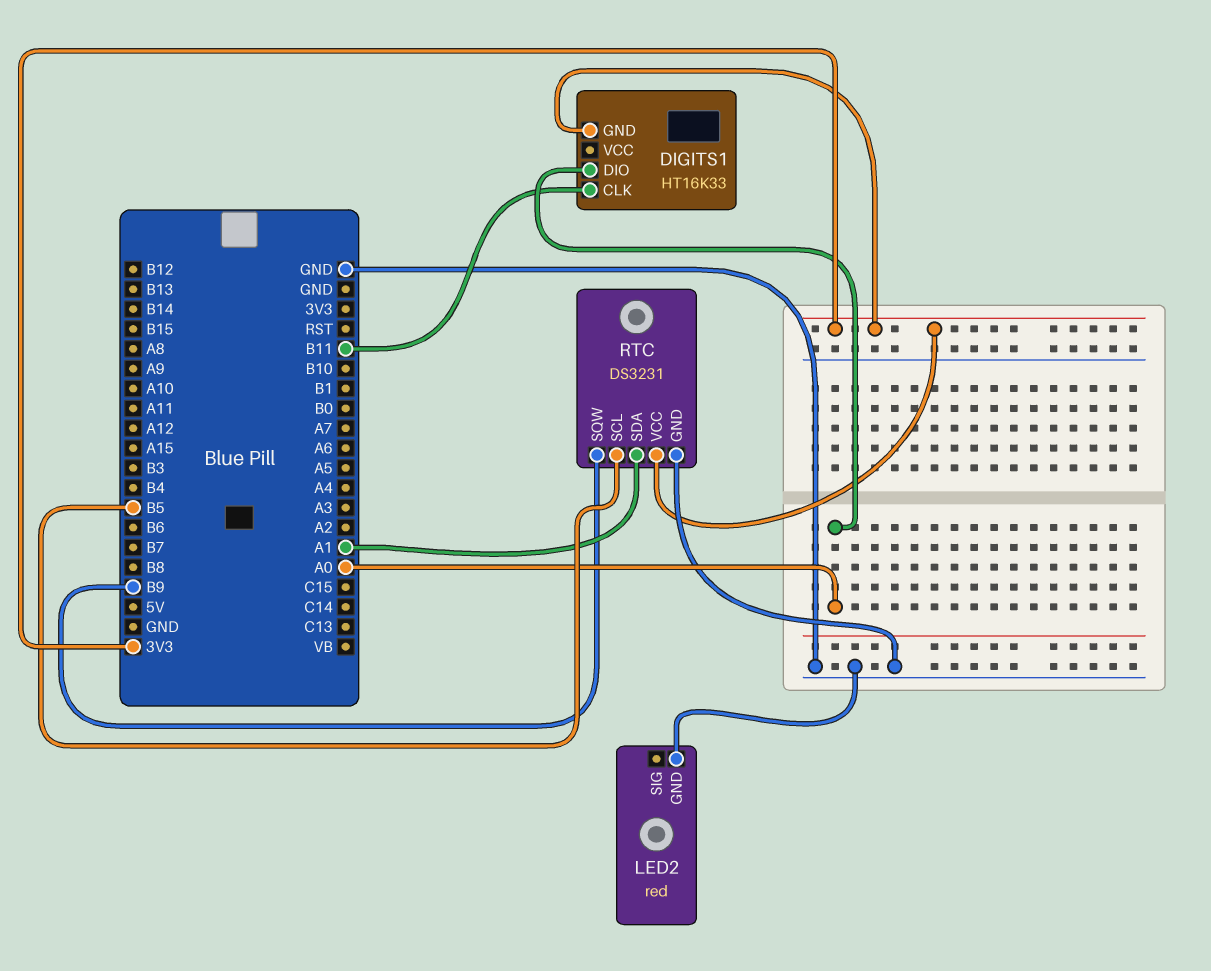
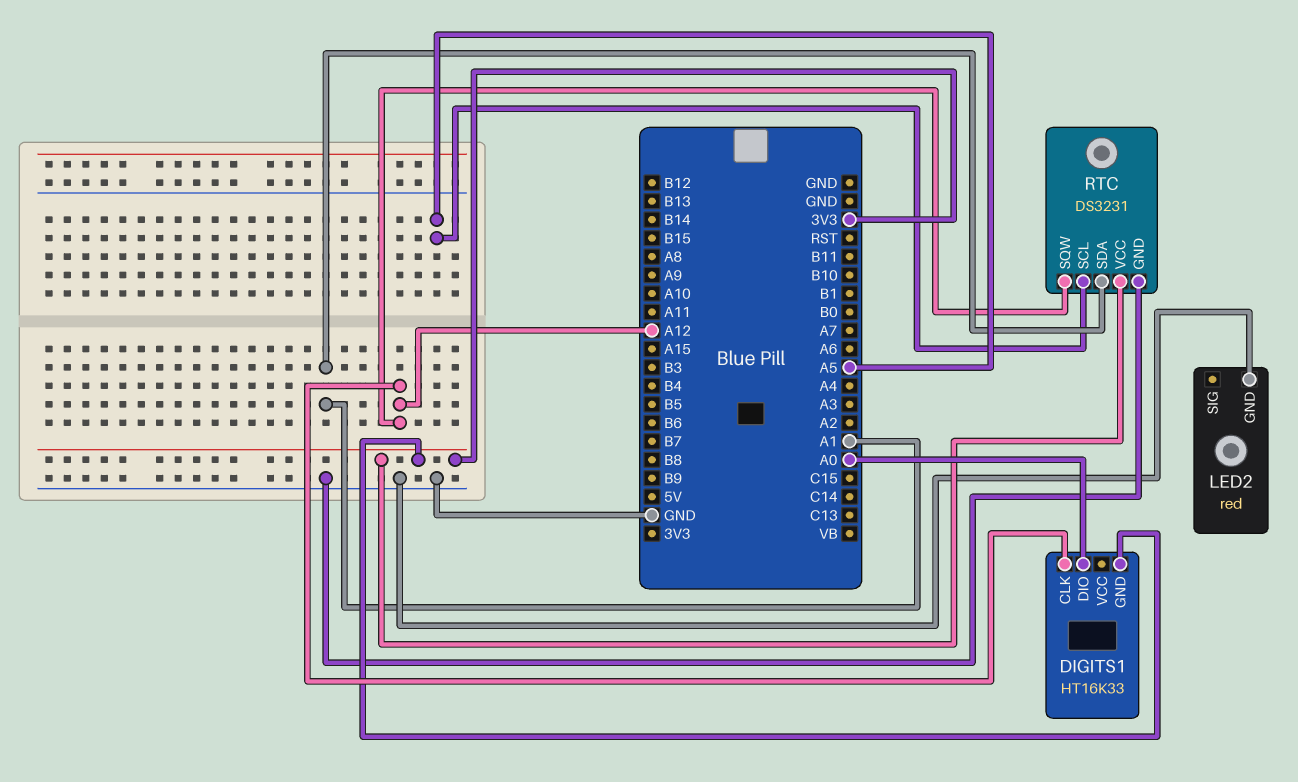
DIGITS1 pin CLK: B11 -> A12
RTC pin SCL: B5 -> A5
RTC pin SQW: B9 -> A12

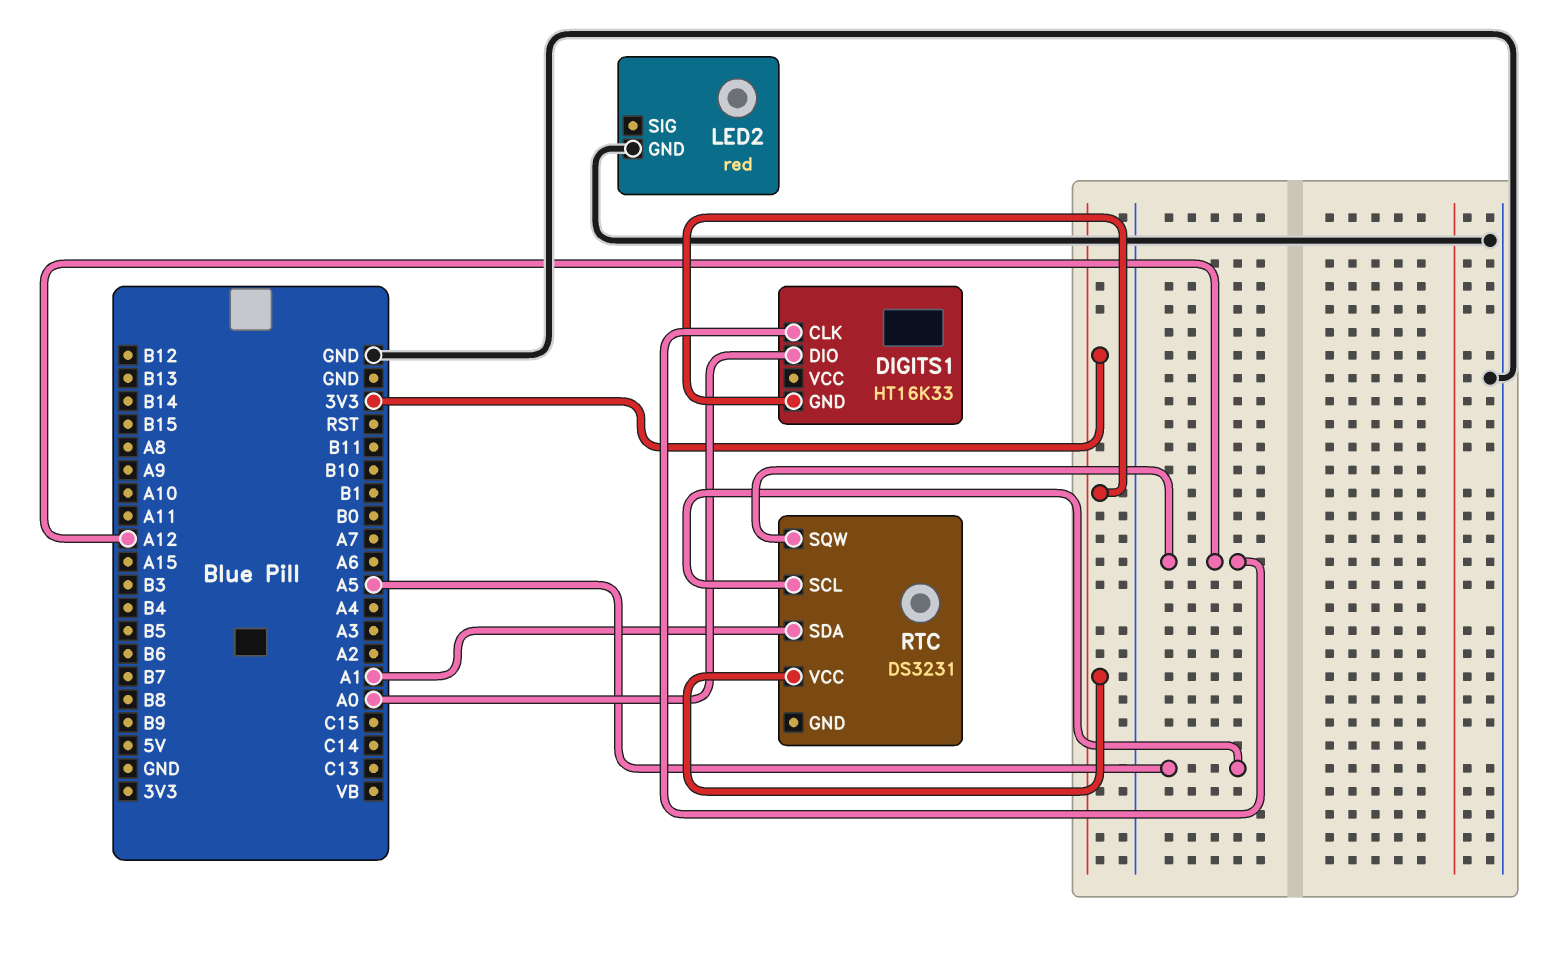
RTC pin GND: GND -> none

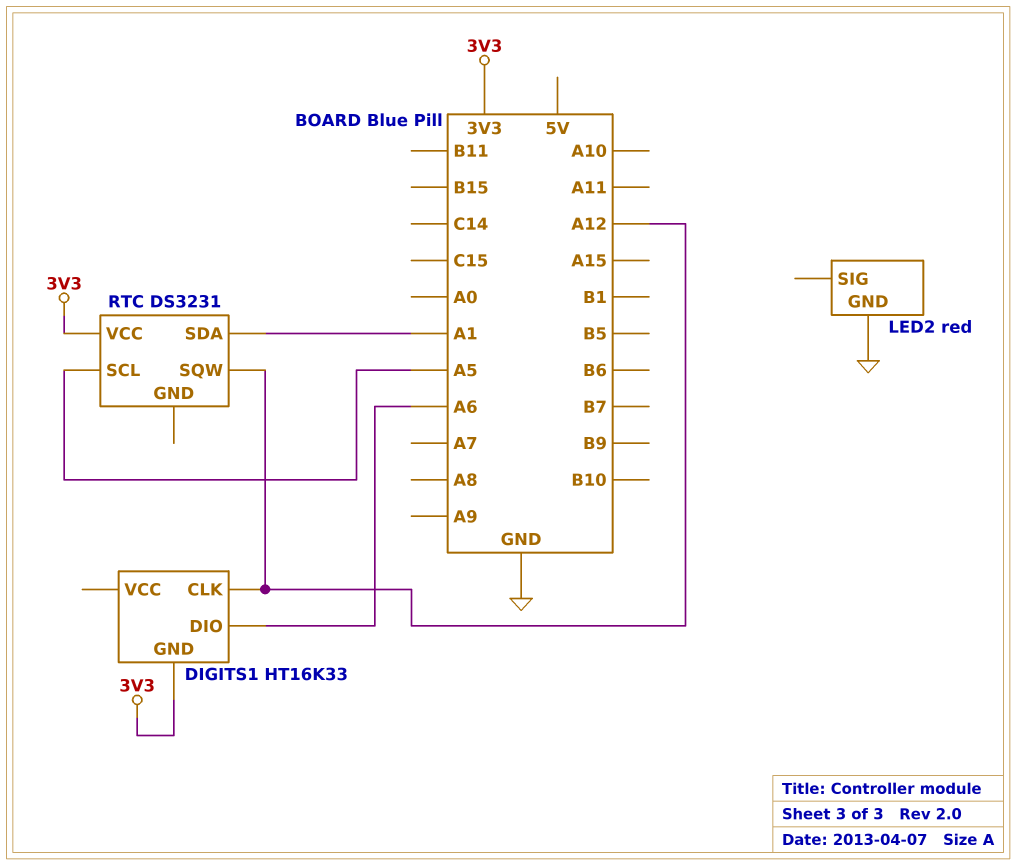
DIGITS1 pin DIO: A0 -> A6

